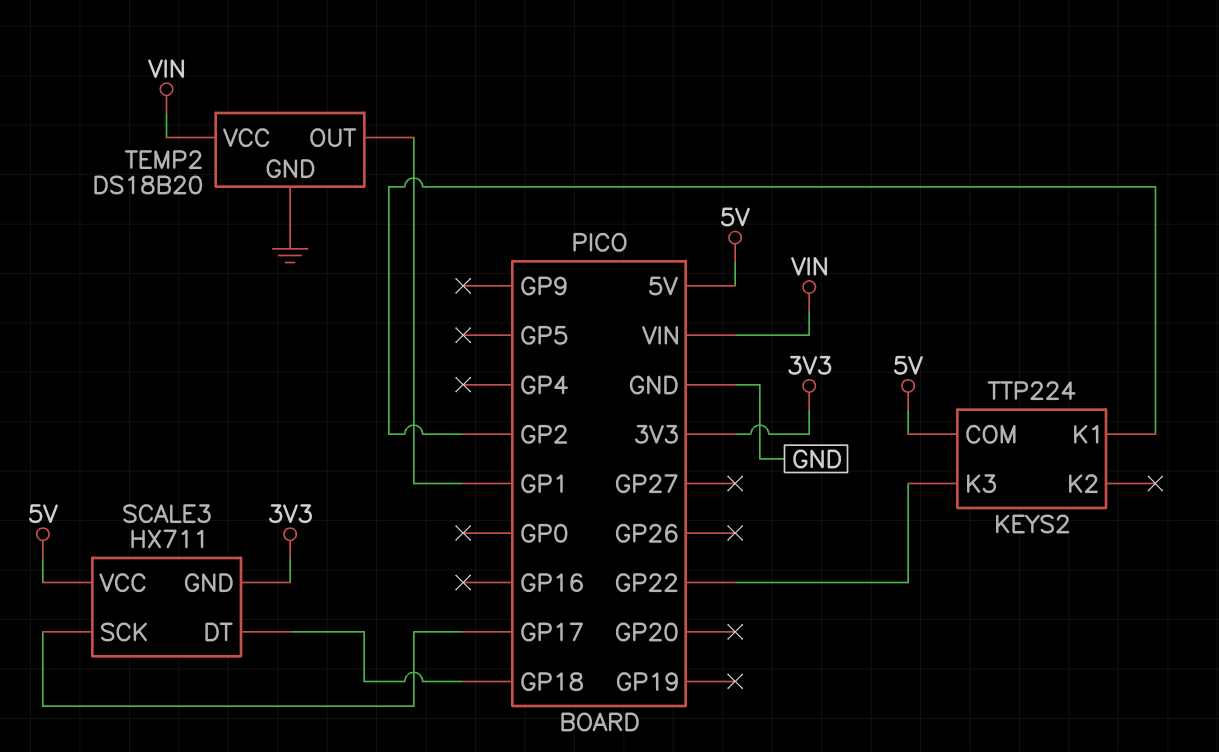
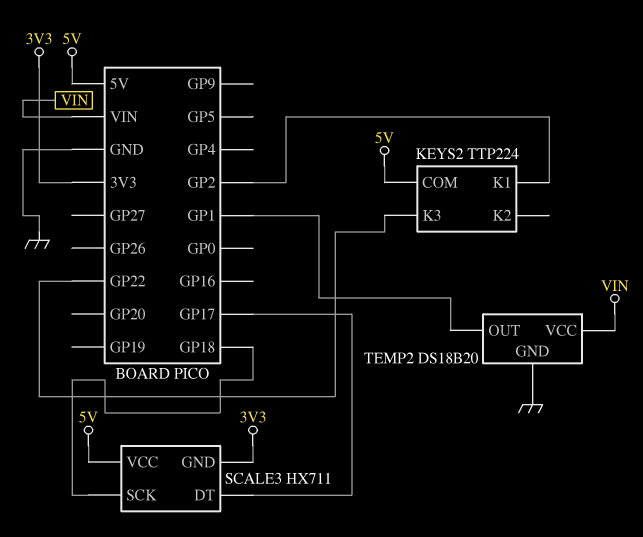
SCALE3 pin DT: GP18 -> GP17
SCALE3 pin SCK: GP17 -> GP18

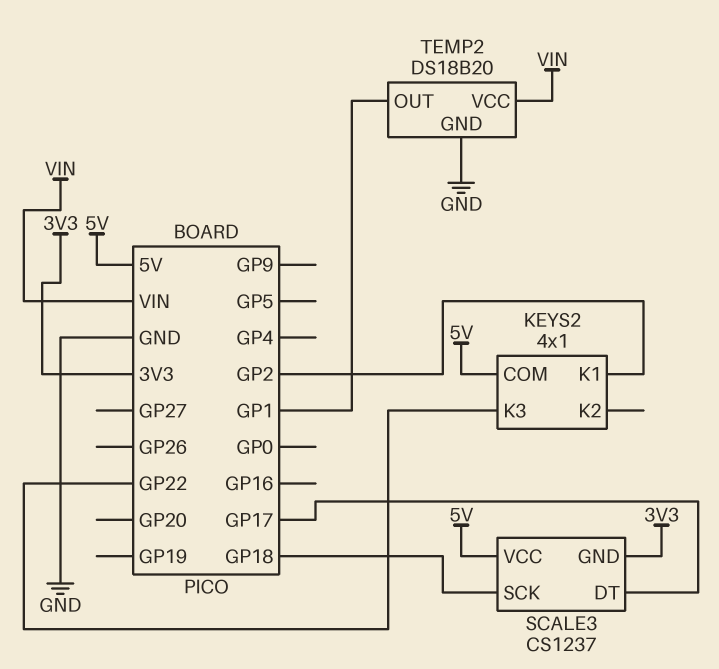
KEYS2: TTP224 -> 4x1
SCALE3: HX711 -> CS1237

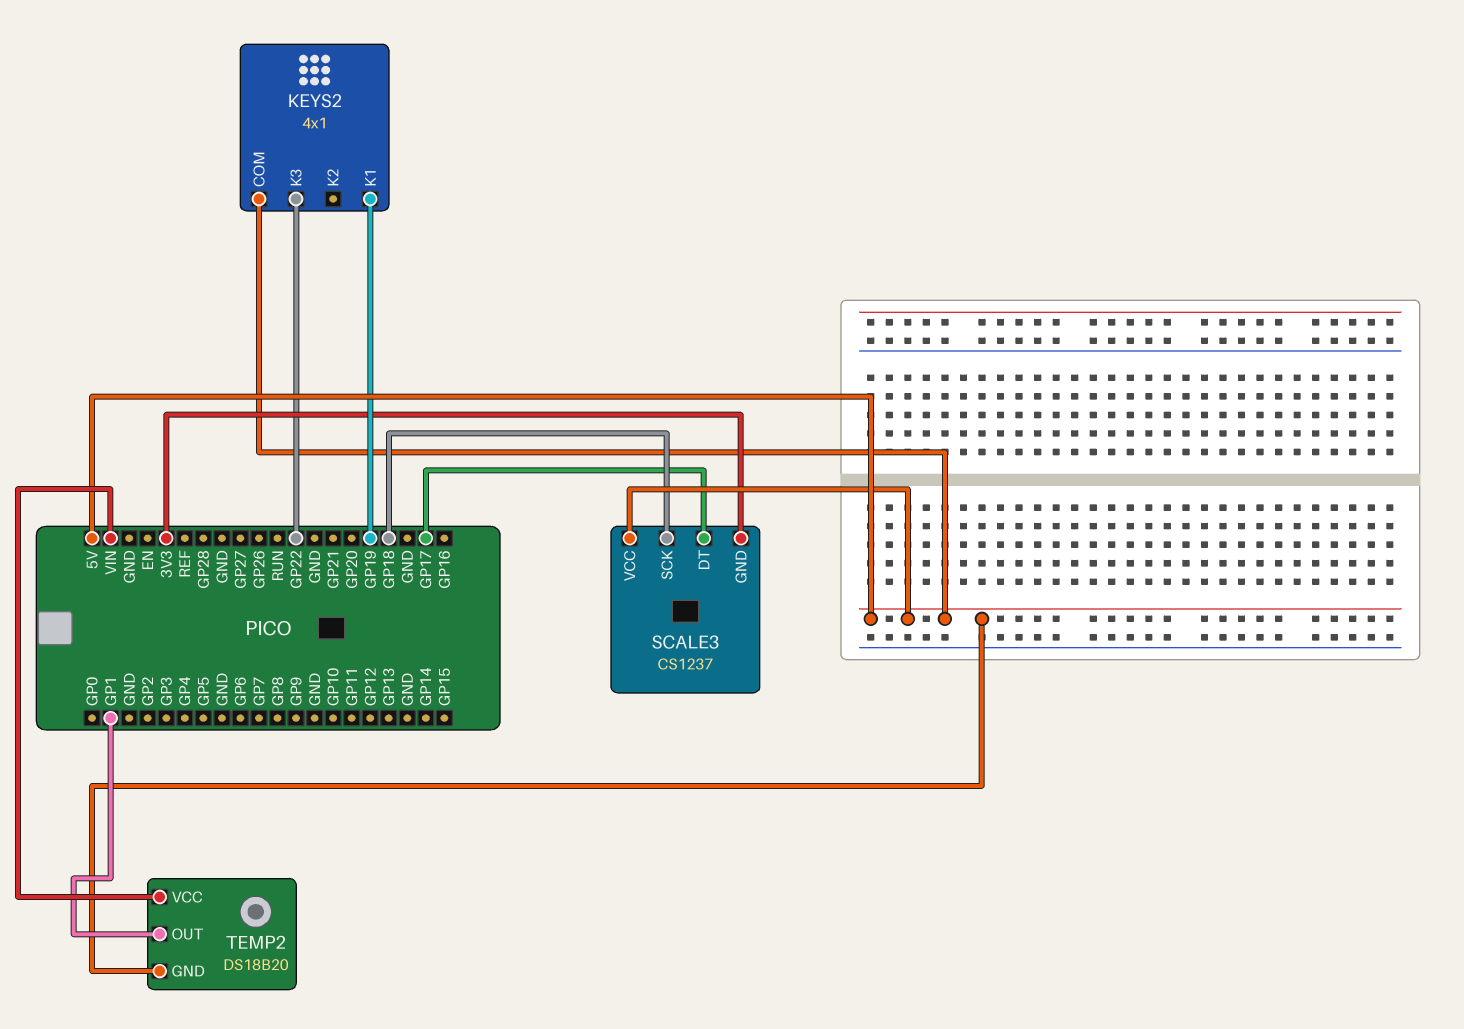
KEYS2 pin K1: GP2 -> GP19
TEMP2 pin GND: GND -> 5V

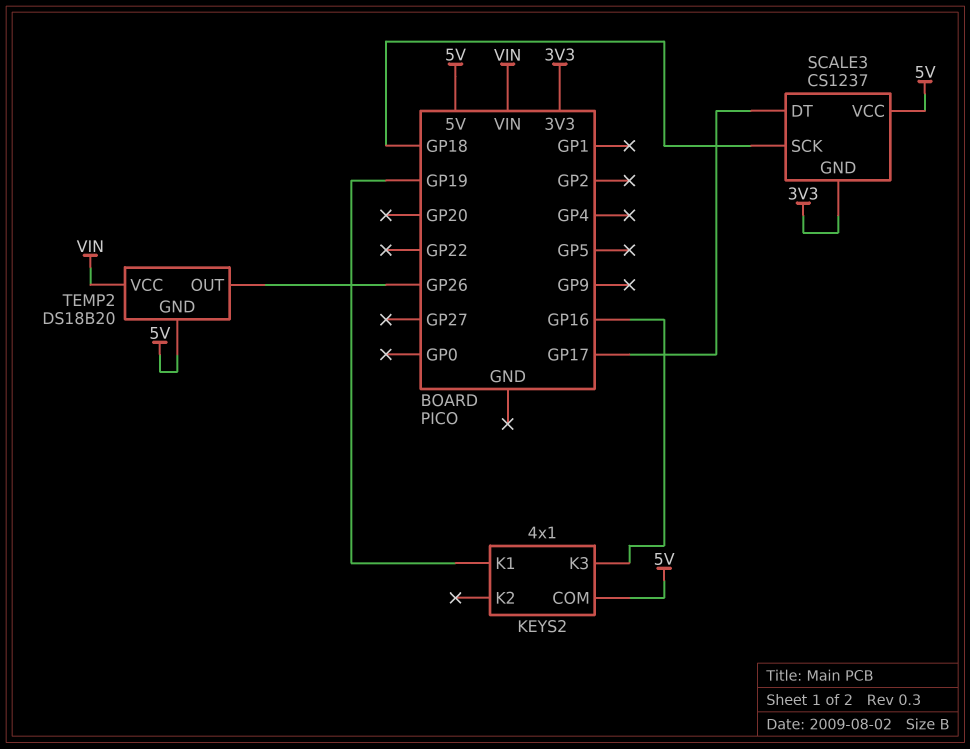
KEYS2 pin K3: GP22 -> GP16
TEMP2 pin OUT: GP1 -> GP26

